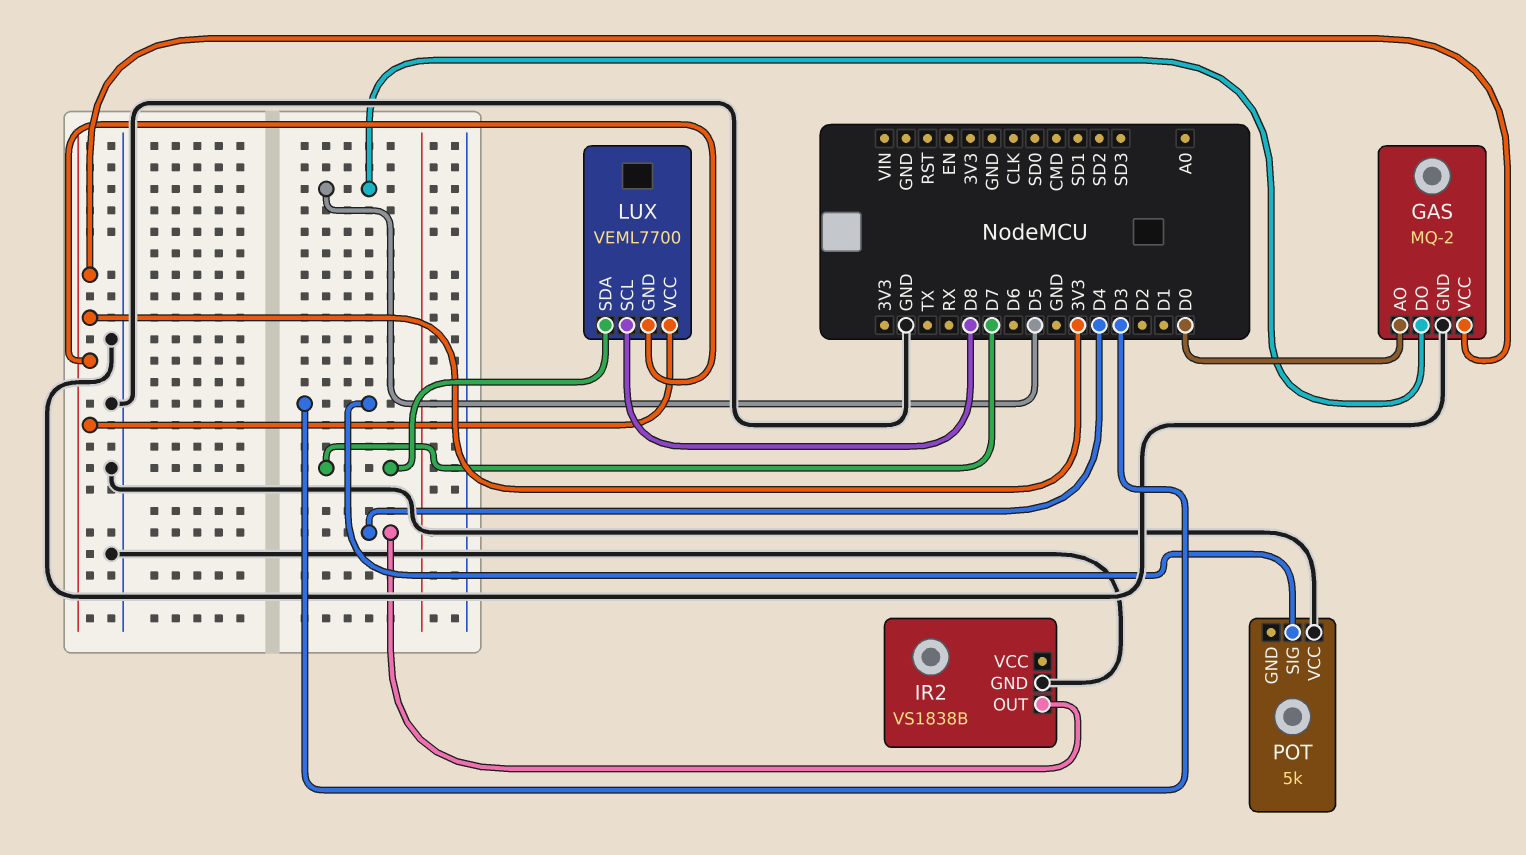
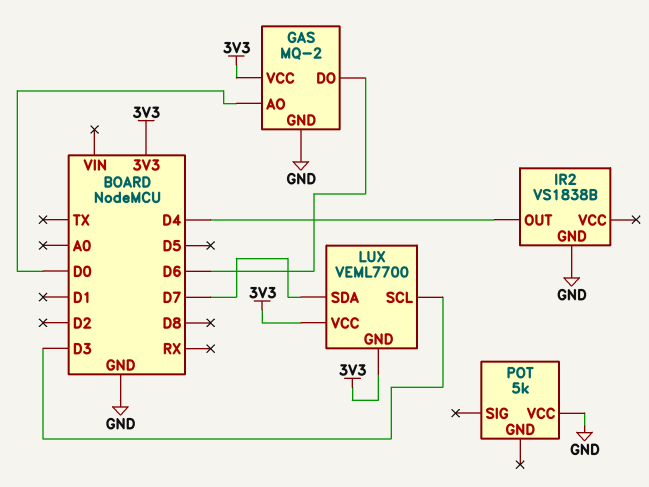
GAS pin DO: D5 -> D6
LUX pin SCL: D8 -> D3
POT pin SIG: D3 -> none

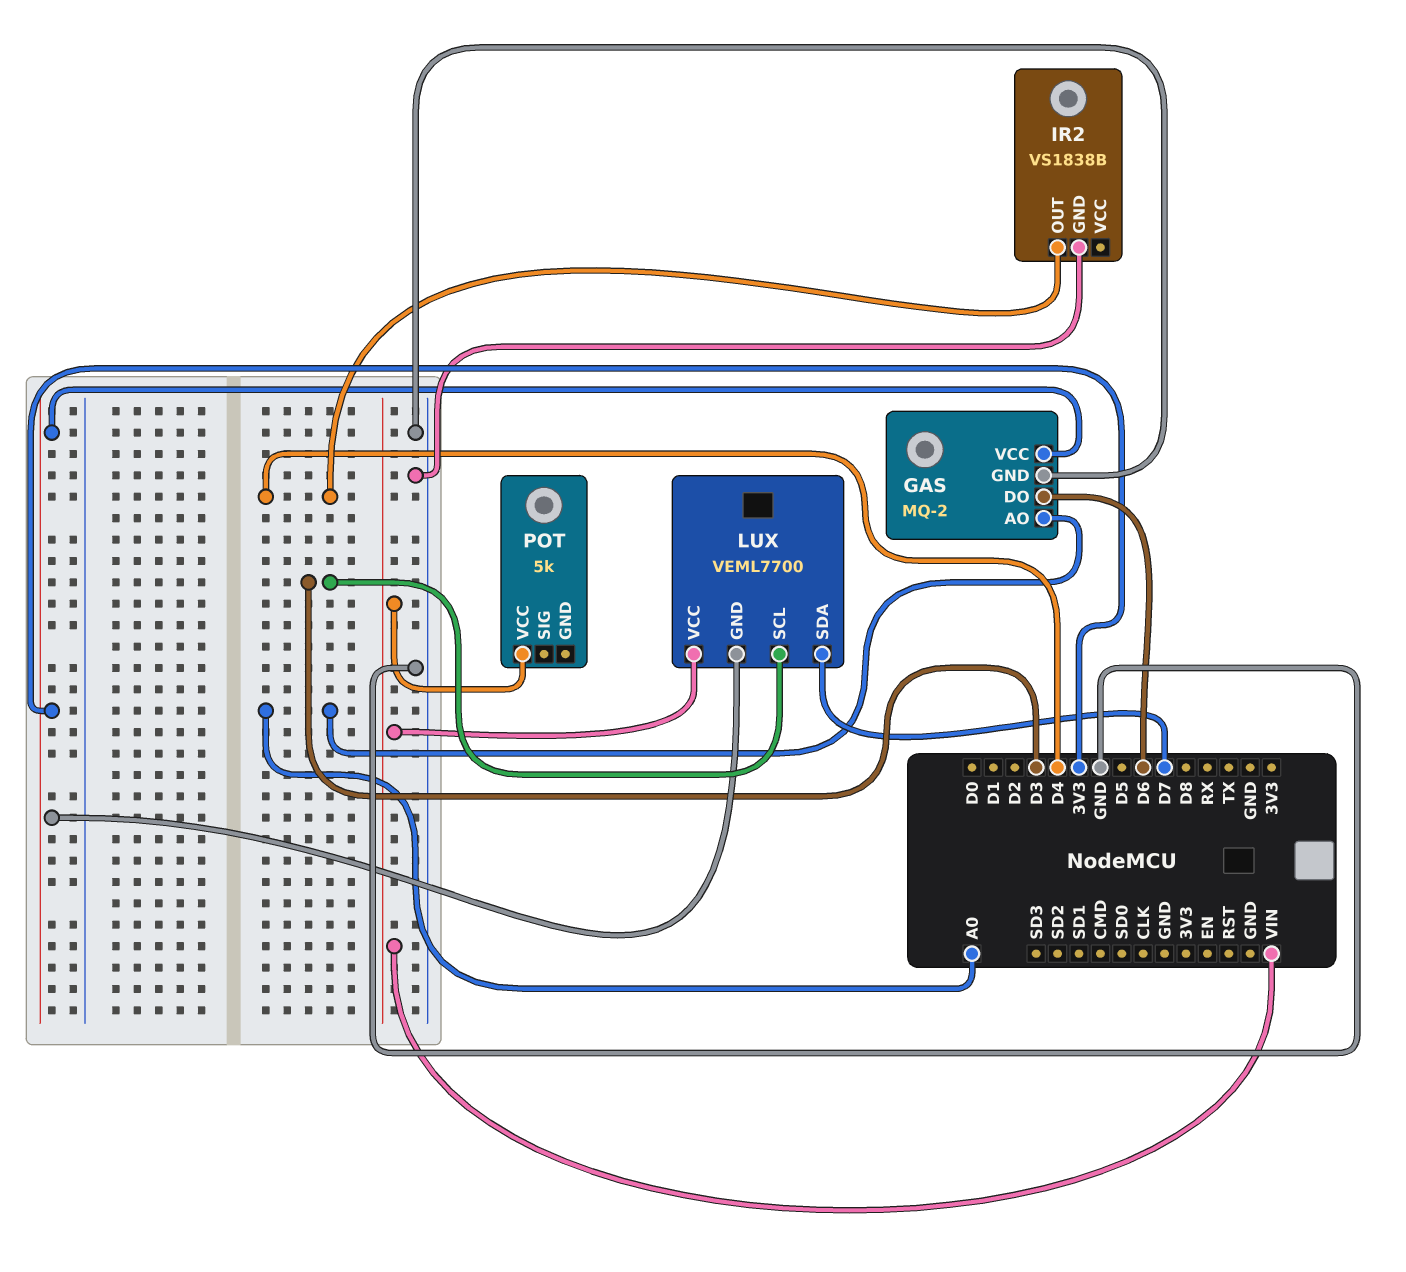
GAS pin AO: D0 -> A0
LUX pin VCC: 3V3 -> VIN
POT pin VCC: GND -> VIN

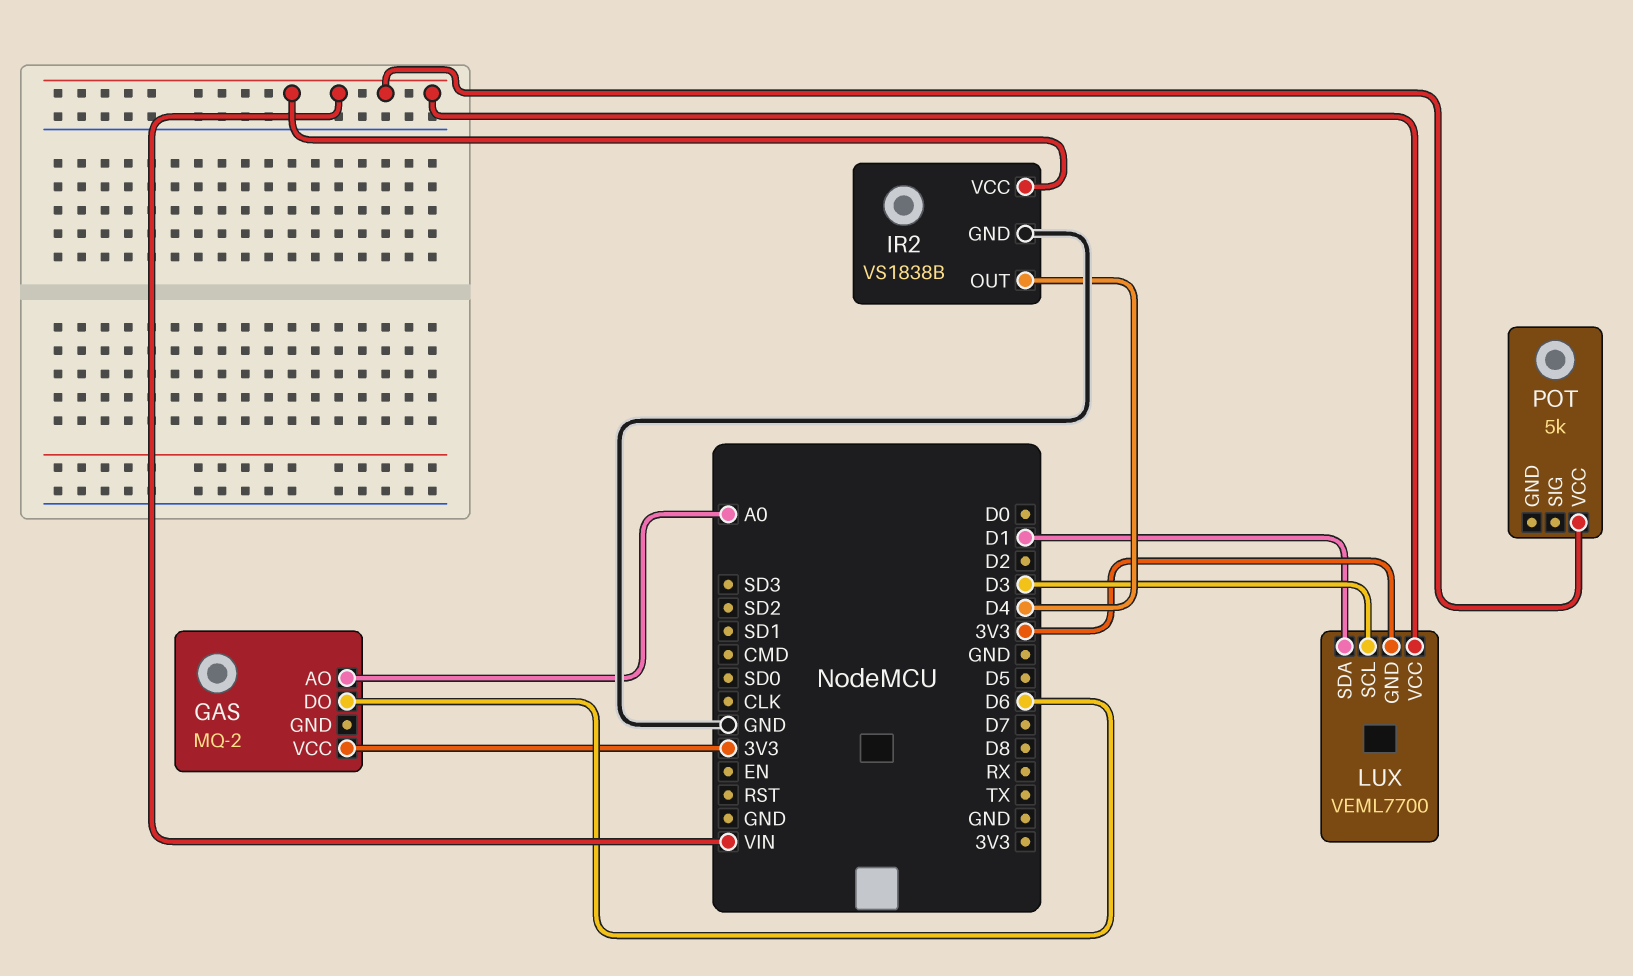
GAS pin GND: GND -> none
IR2 pin VCC: none -> VIN
LUX pin SDA: D7 -> D1

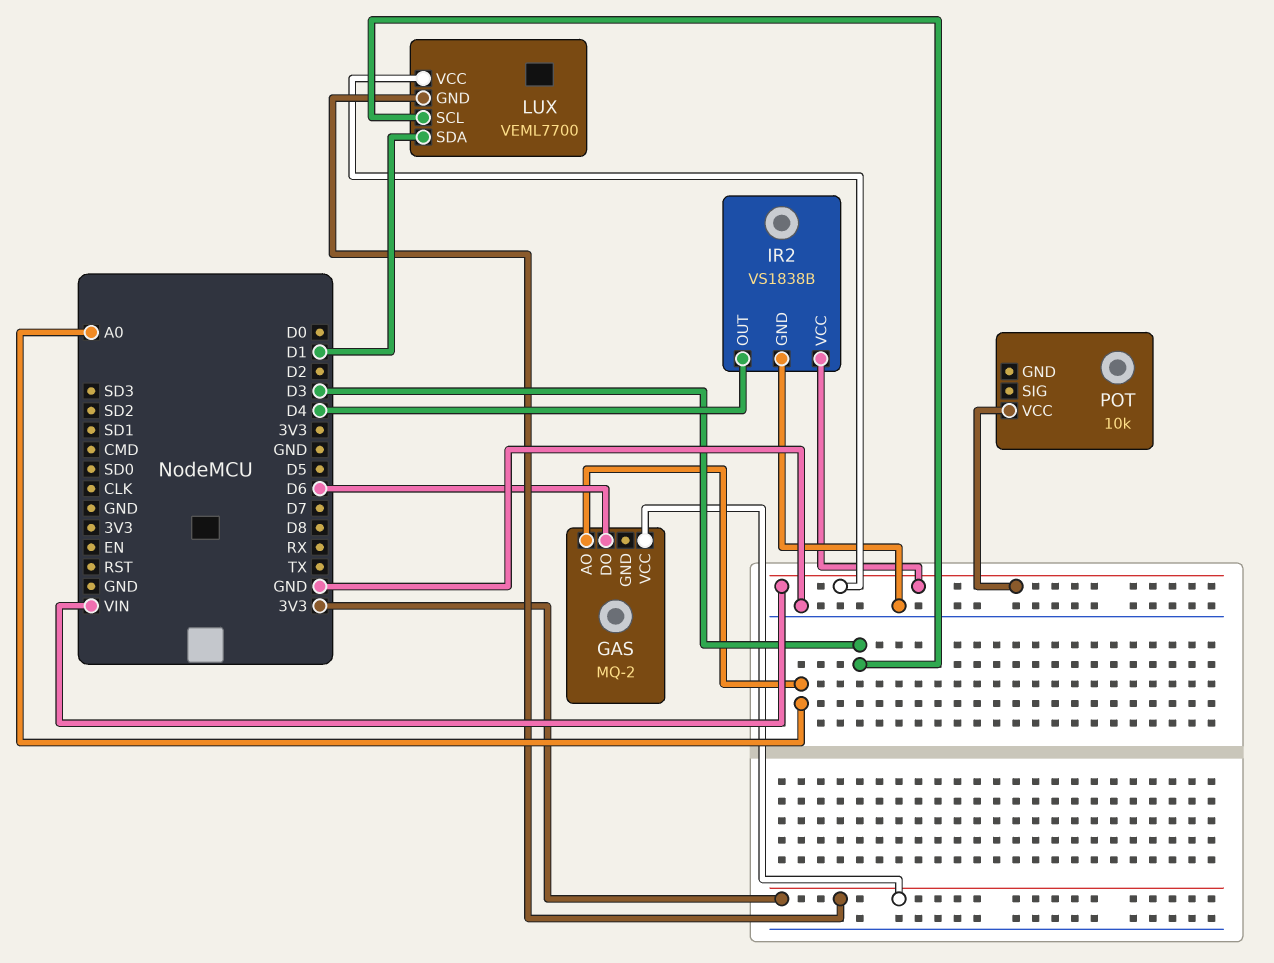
POT: 5k -> 10k

